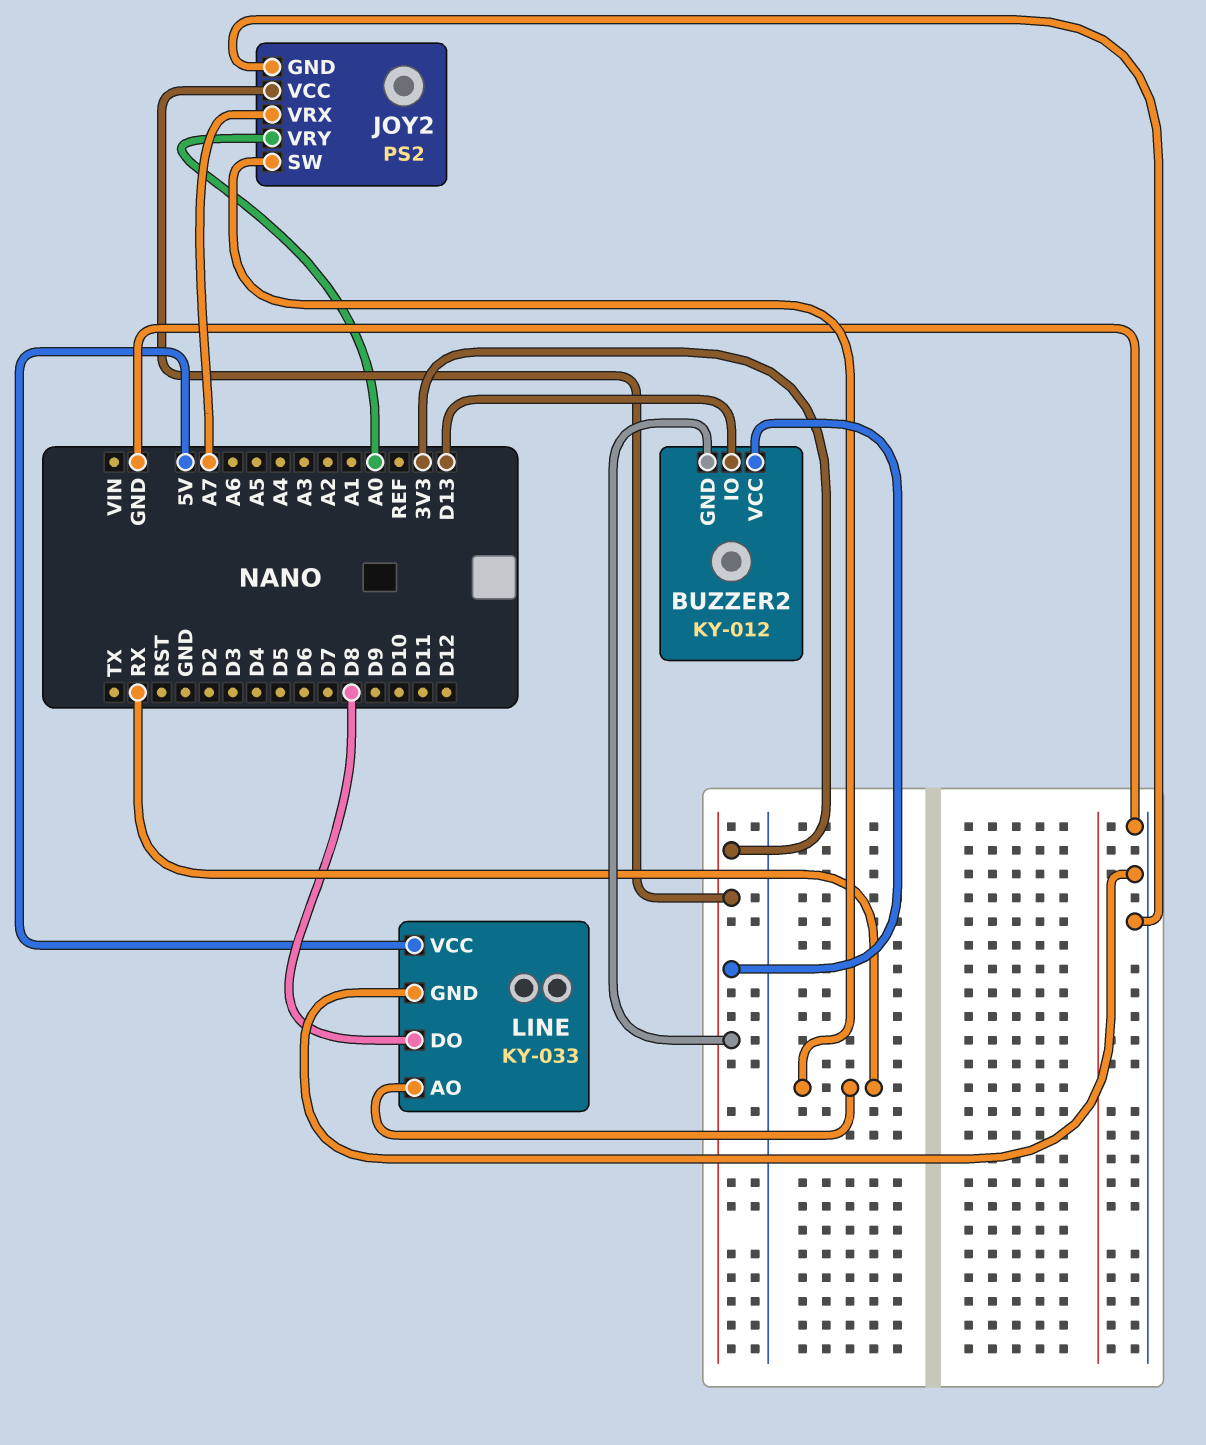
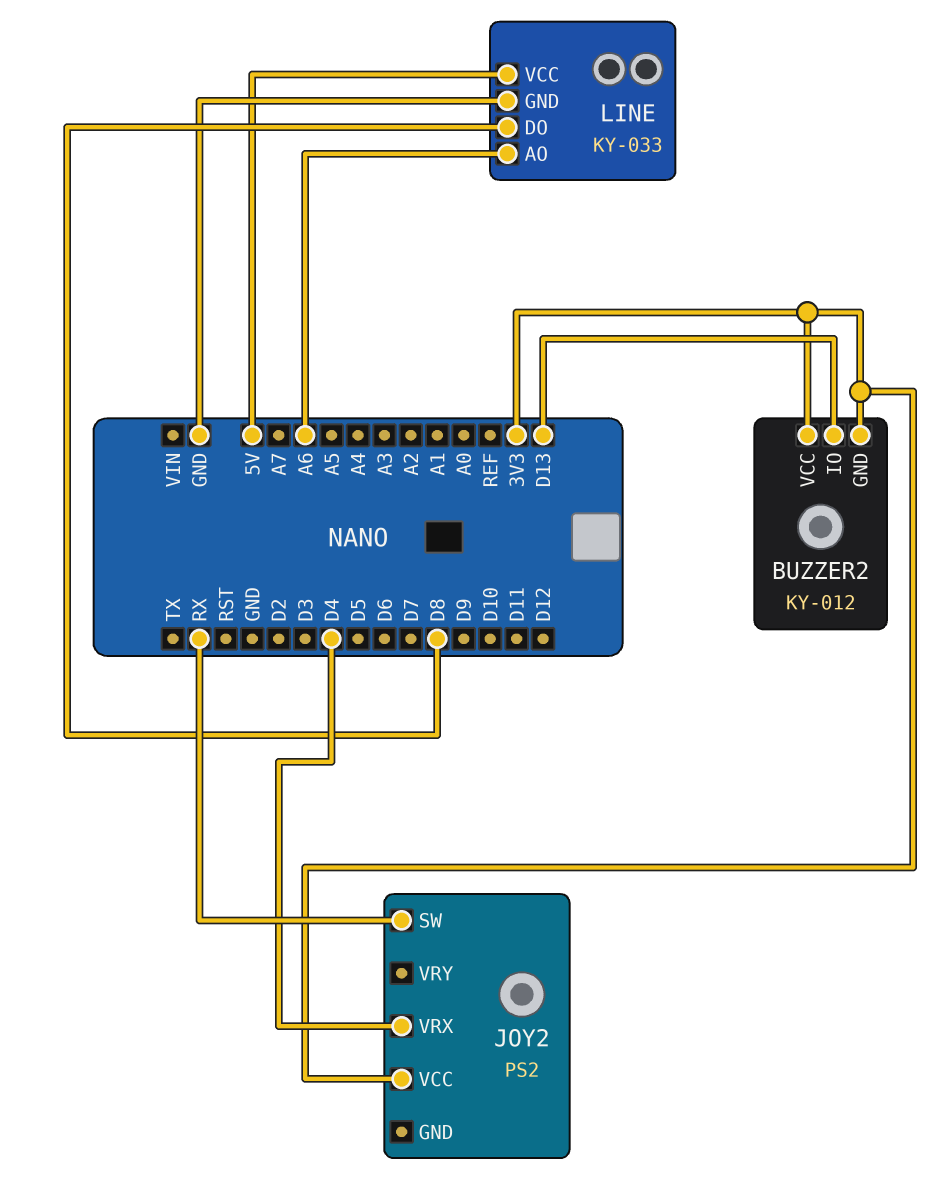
JOY2 pin GND: GND -> none
JOY2 pin VRX: A7 -> D4
JOY2 pin VRY: A0 -> none
LINE pin AO: RX -> A6

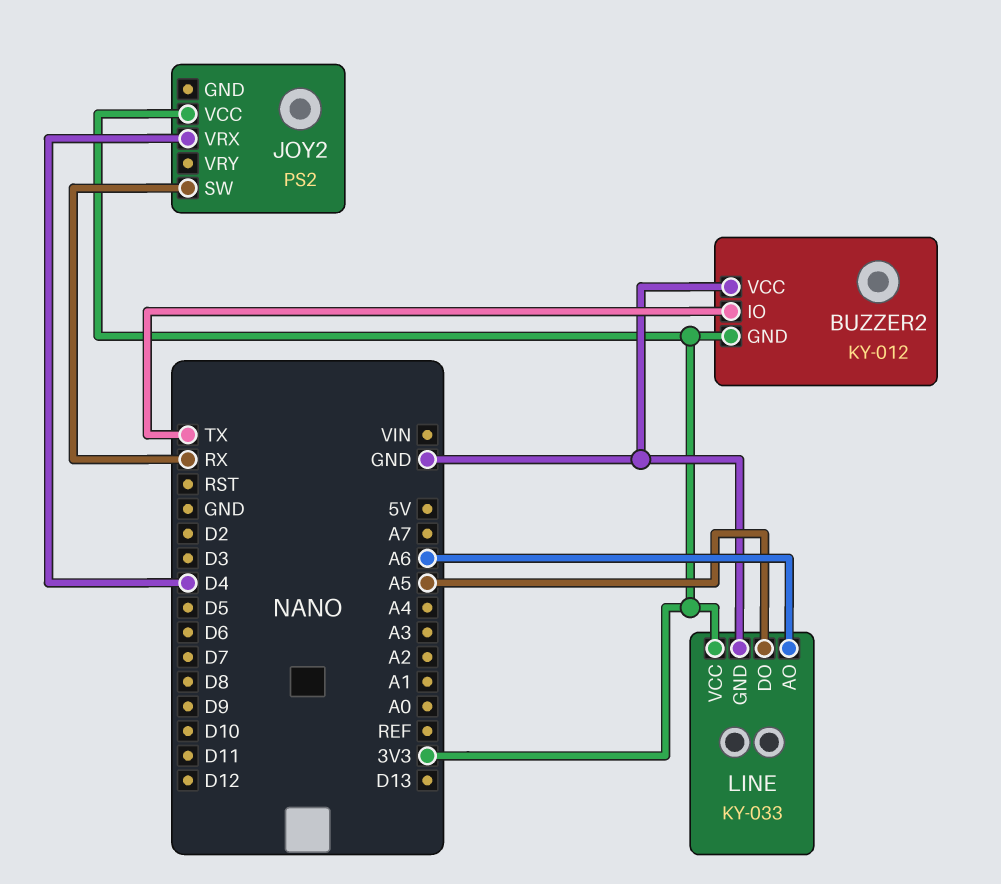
BUZZER2 pin IO: D13 -> TX
BUZZER2 pin VCC: 3V3 -> GND
LINE pin DO: D8 -> A5
LINE pin VCC: 5V -> 3V3

